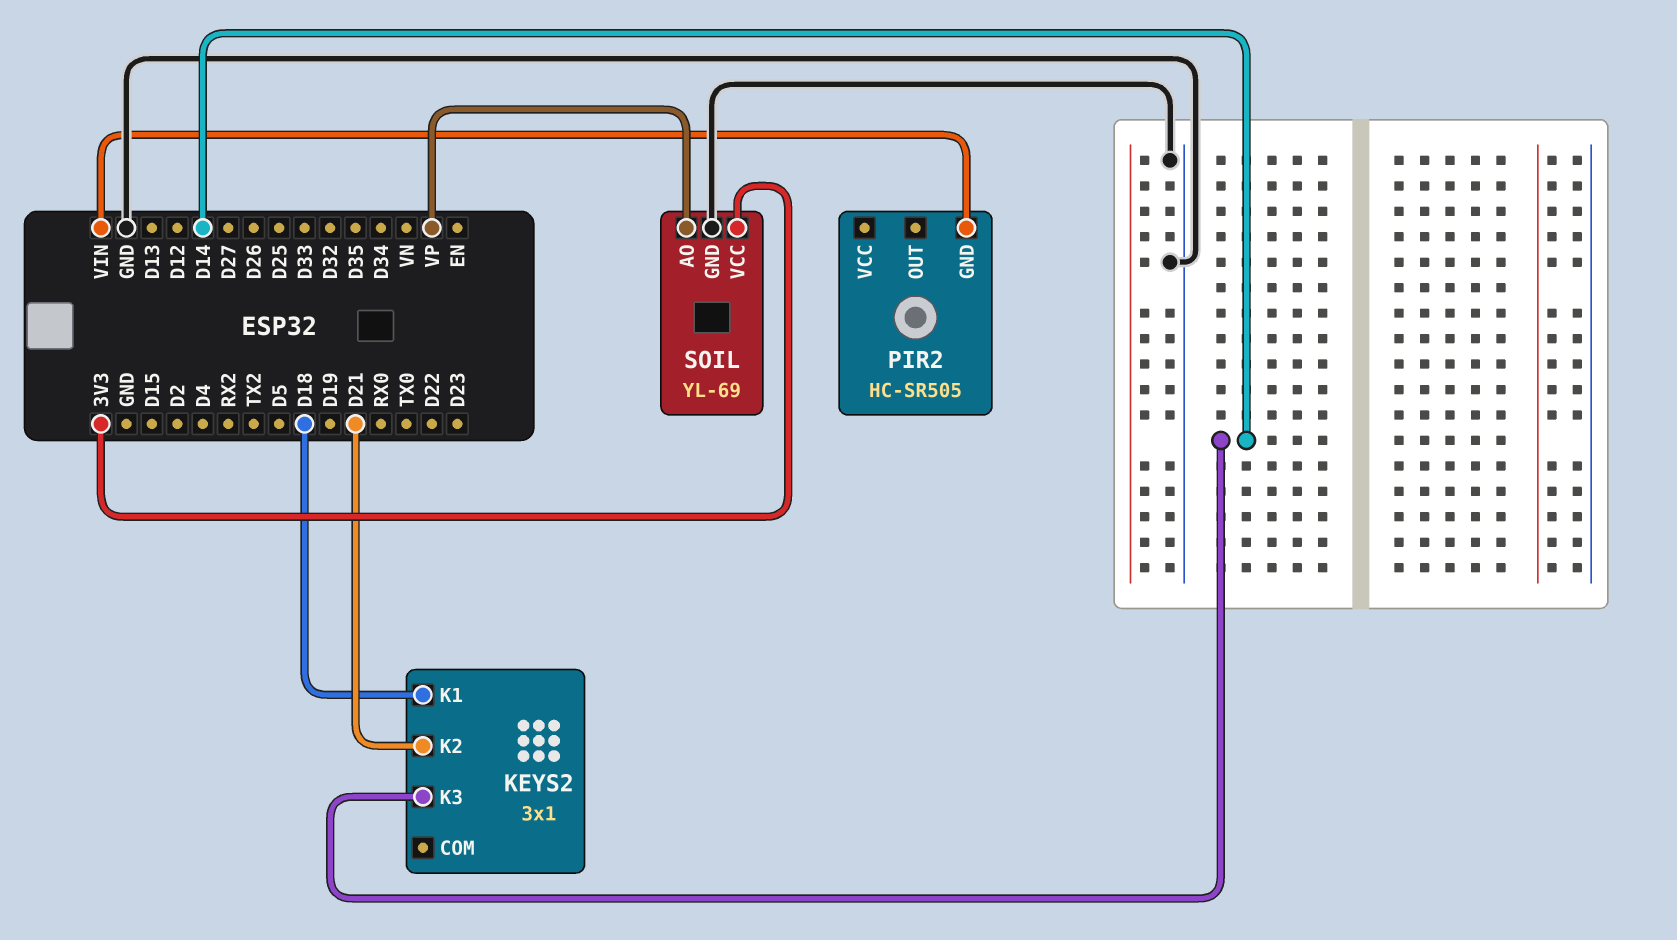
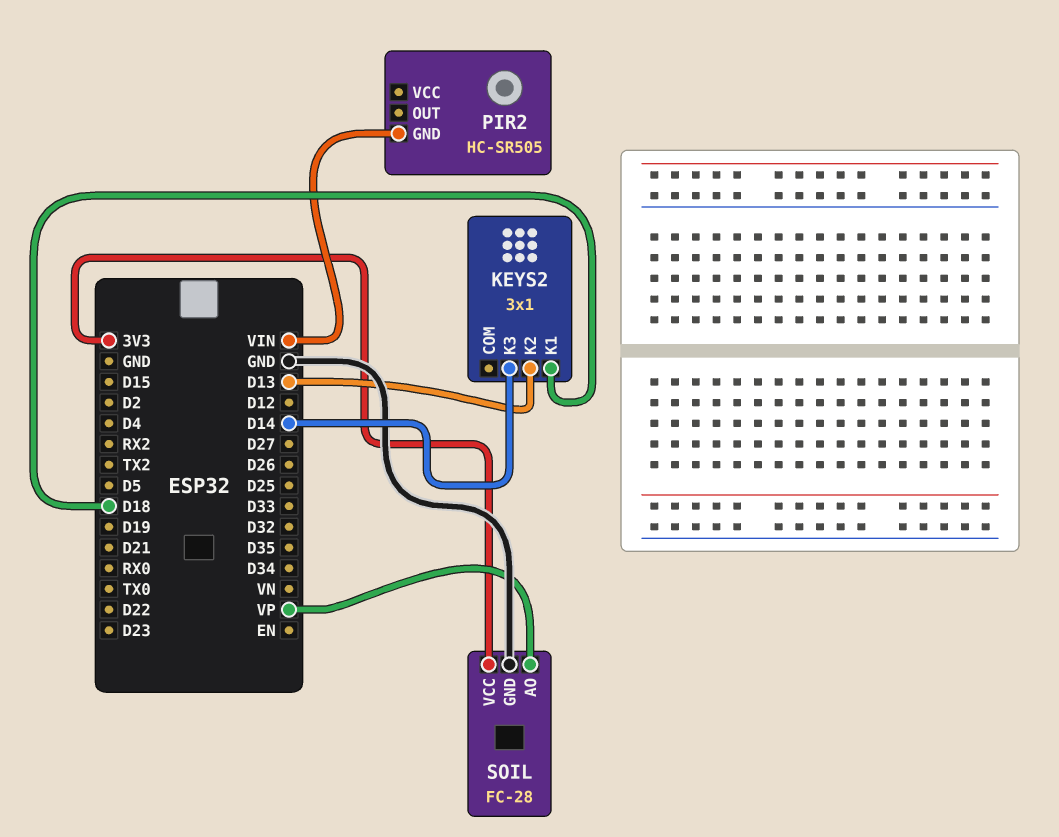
KEYS2 pin K2: D21 -> D13
SOIL: YL-69 -> FC-28

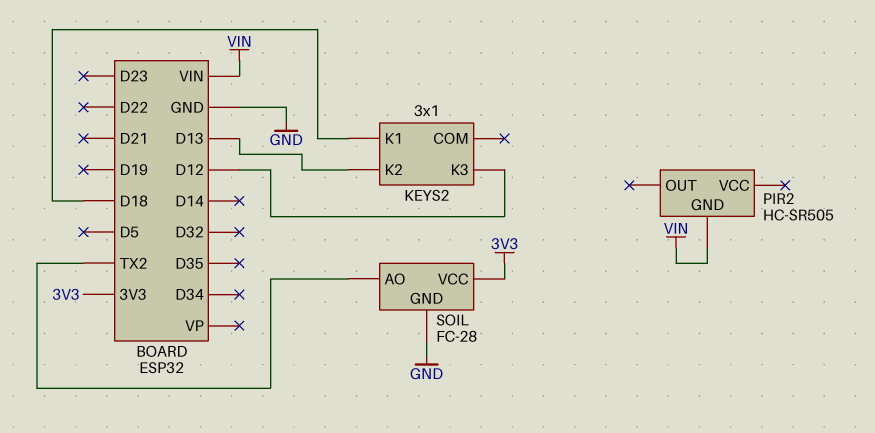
KEYS2 pin K3: D14 -> D12
SOIL pin AO: VP -> TX2

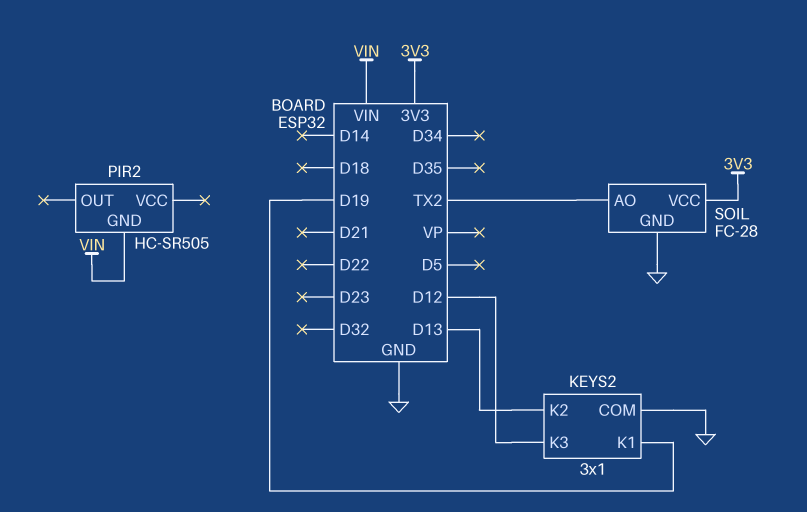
KEYS2 pin COM: none -> GND
KEYS2 pin K1: D18 -> D19

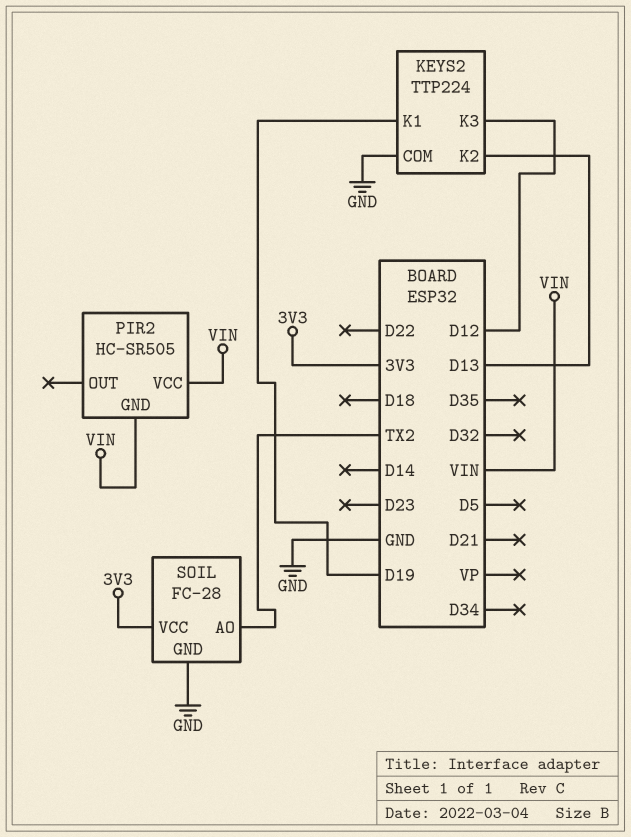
KEYS2: 3x1 -> TTP224
PIR2 pin VCC: none -> VIN

